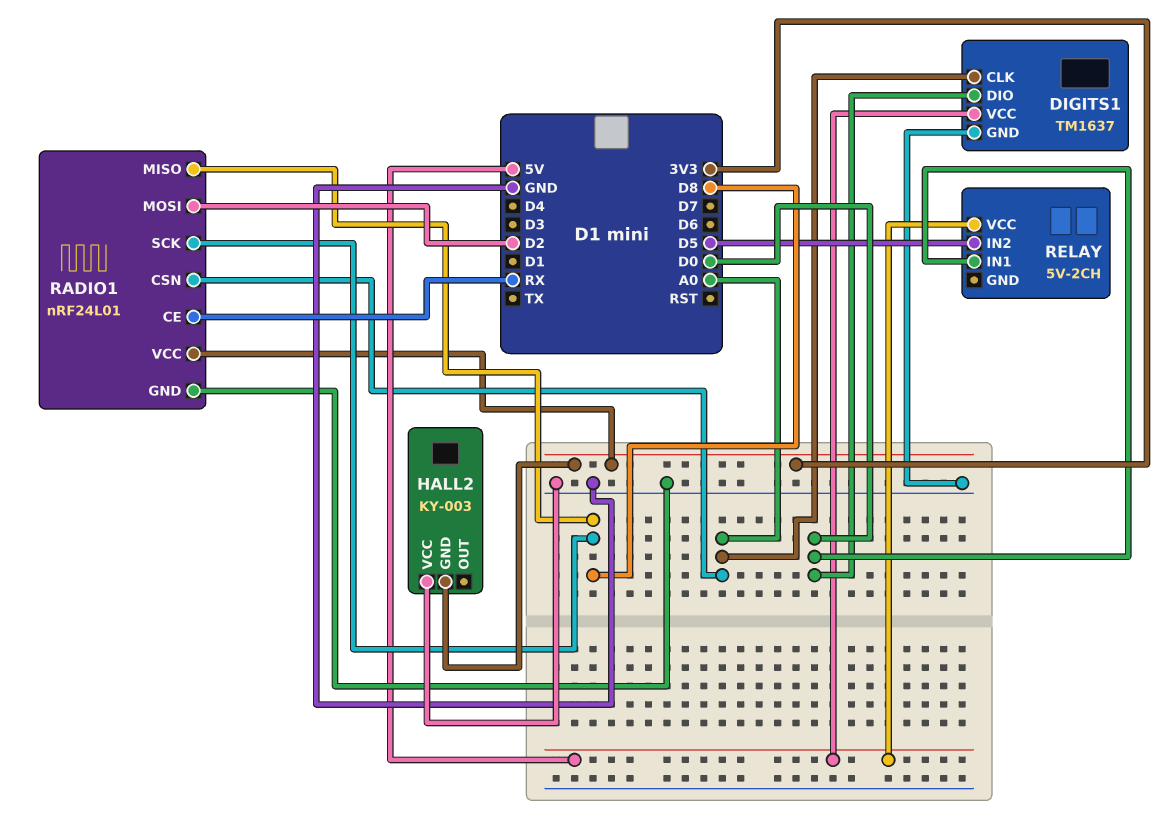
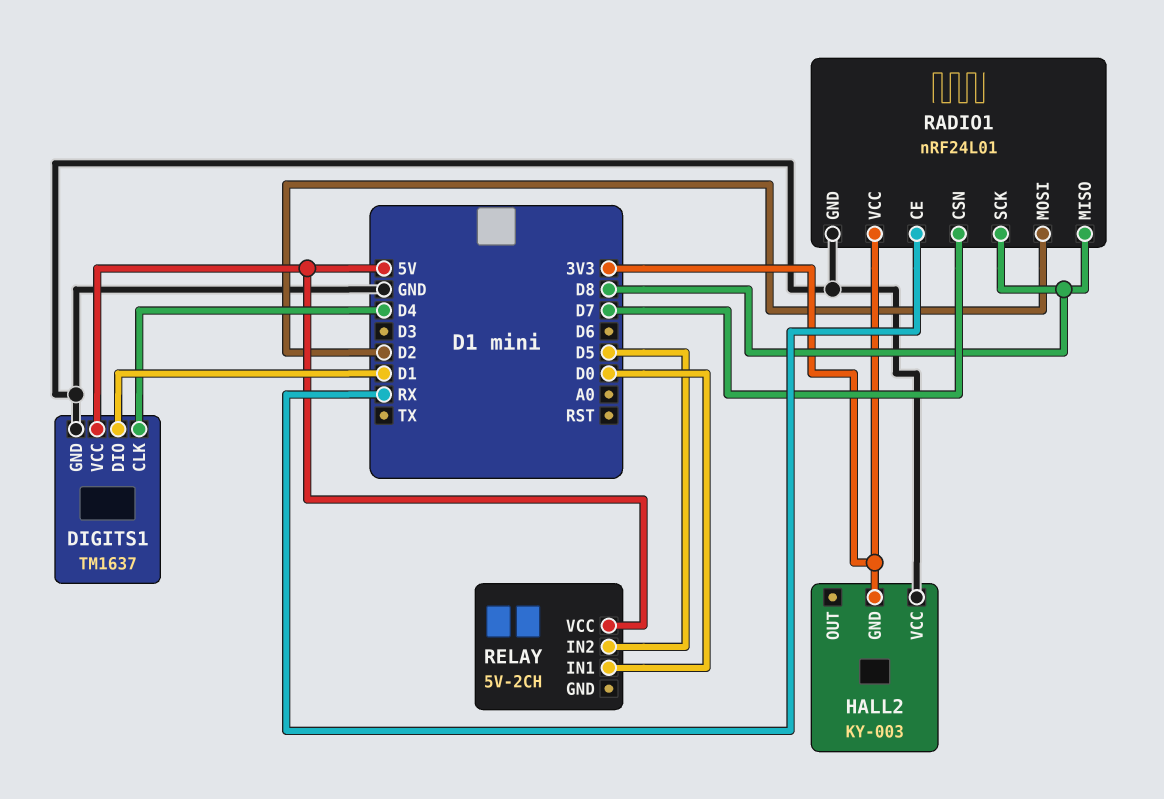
DIGITS1 pin CLK: A0 -> D4
DIGITS1 pin DIO: D0 -> D1
RADIO1 pin CSN: A0 -> D7

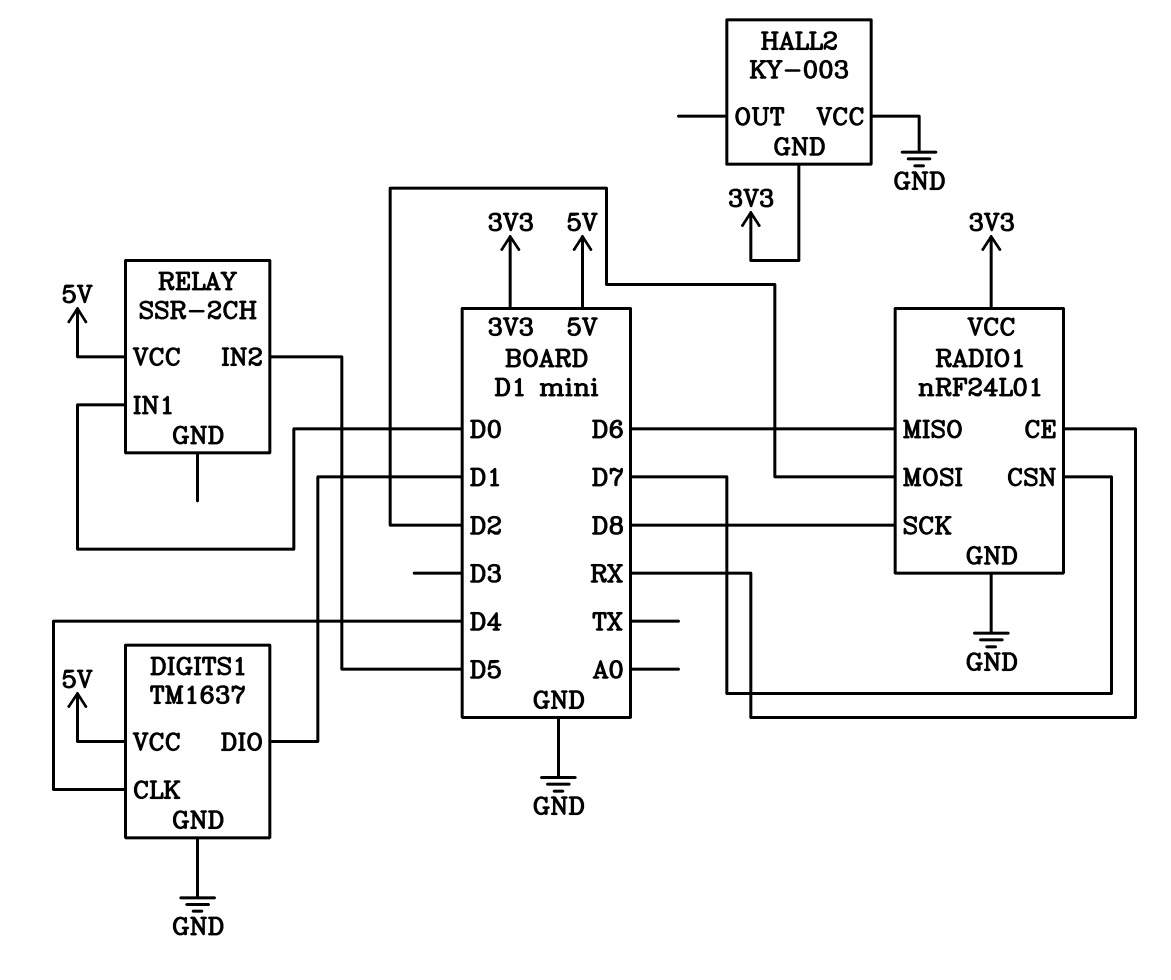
RADIO1 pin MISO: D8 -> D6
RELAY: 5V-2CH -> SSR-2CH

